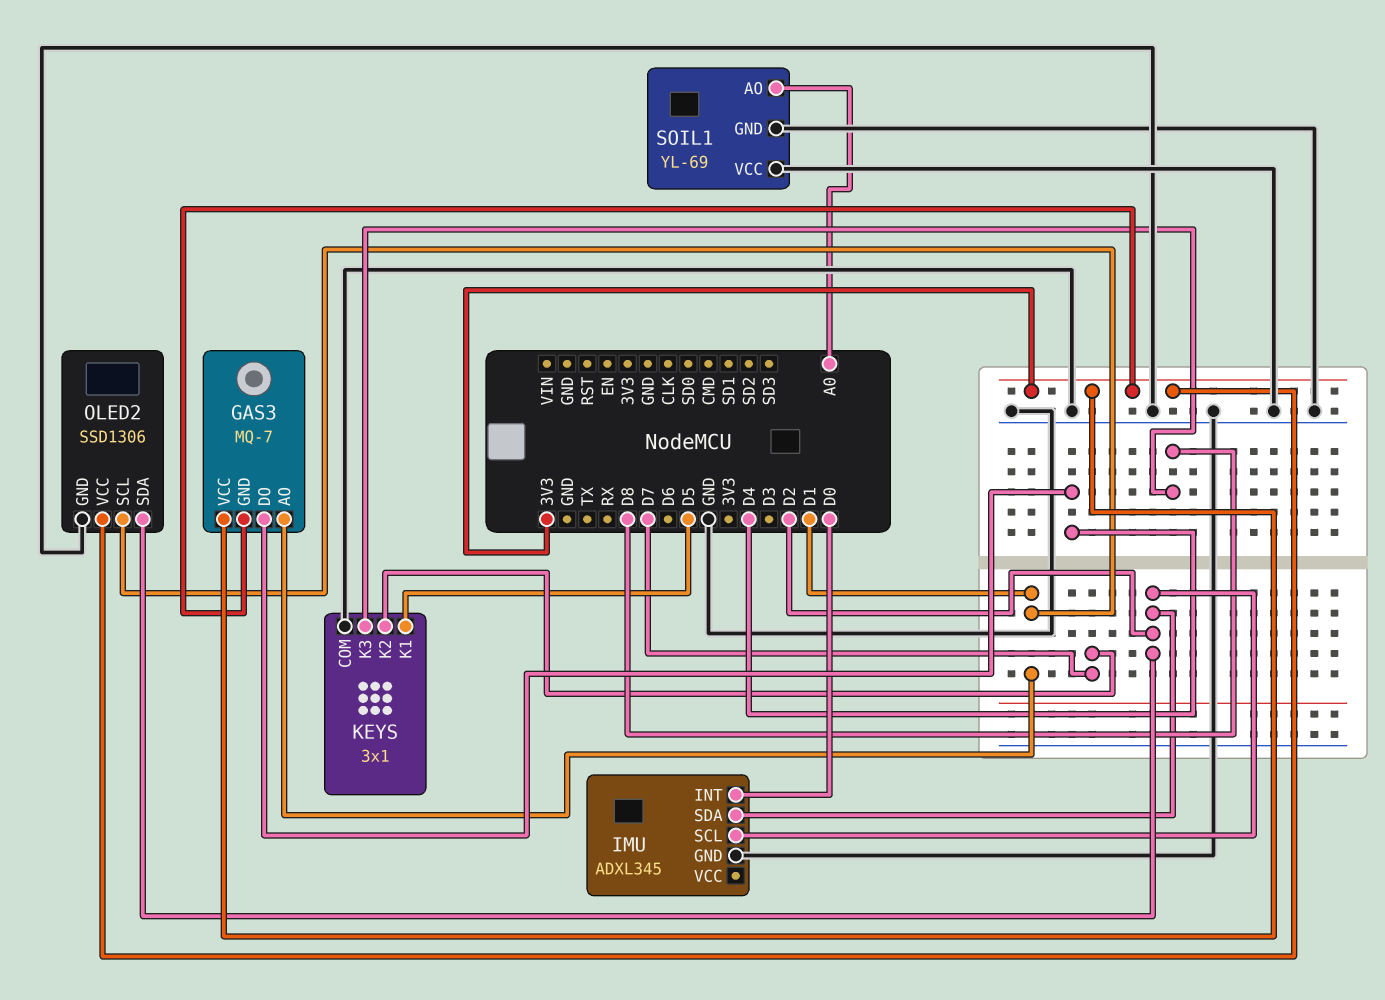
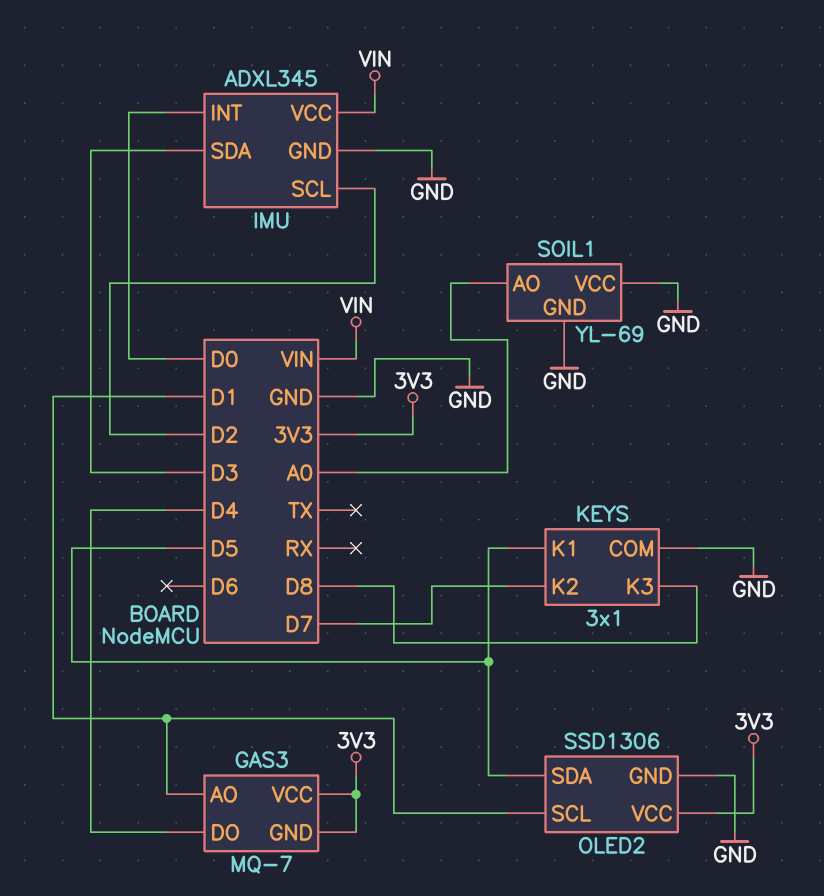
IMU pin SDA: D2 -> D3
IMU pin VCC: none -> VIN
OLED2 pin SDA: D2 -> D5

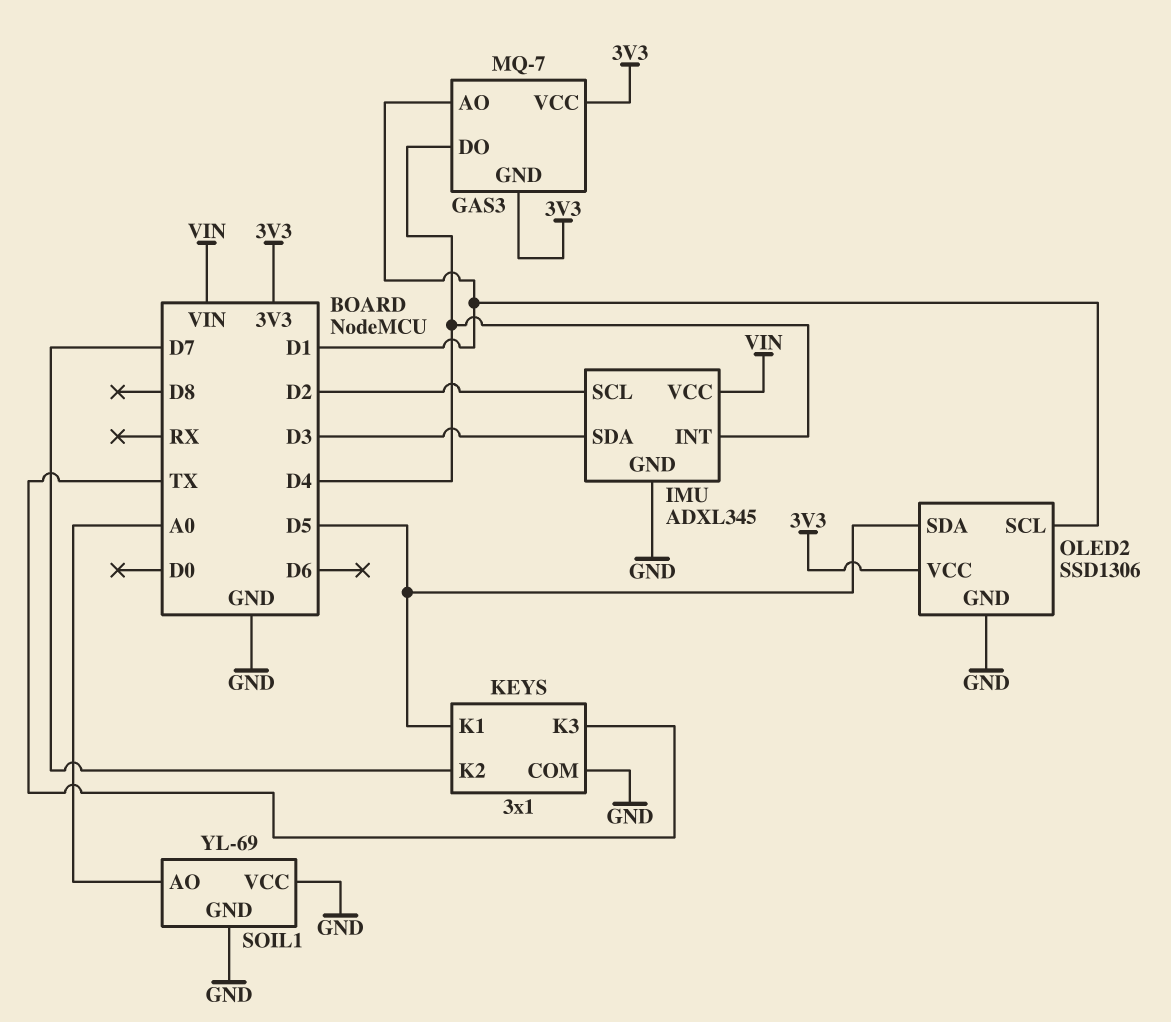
IMU pin INT: D0 -> D4
KEYS pin K3: D8 -> TX

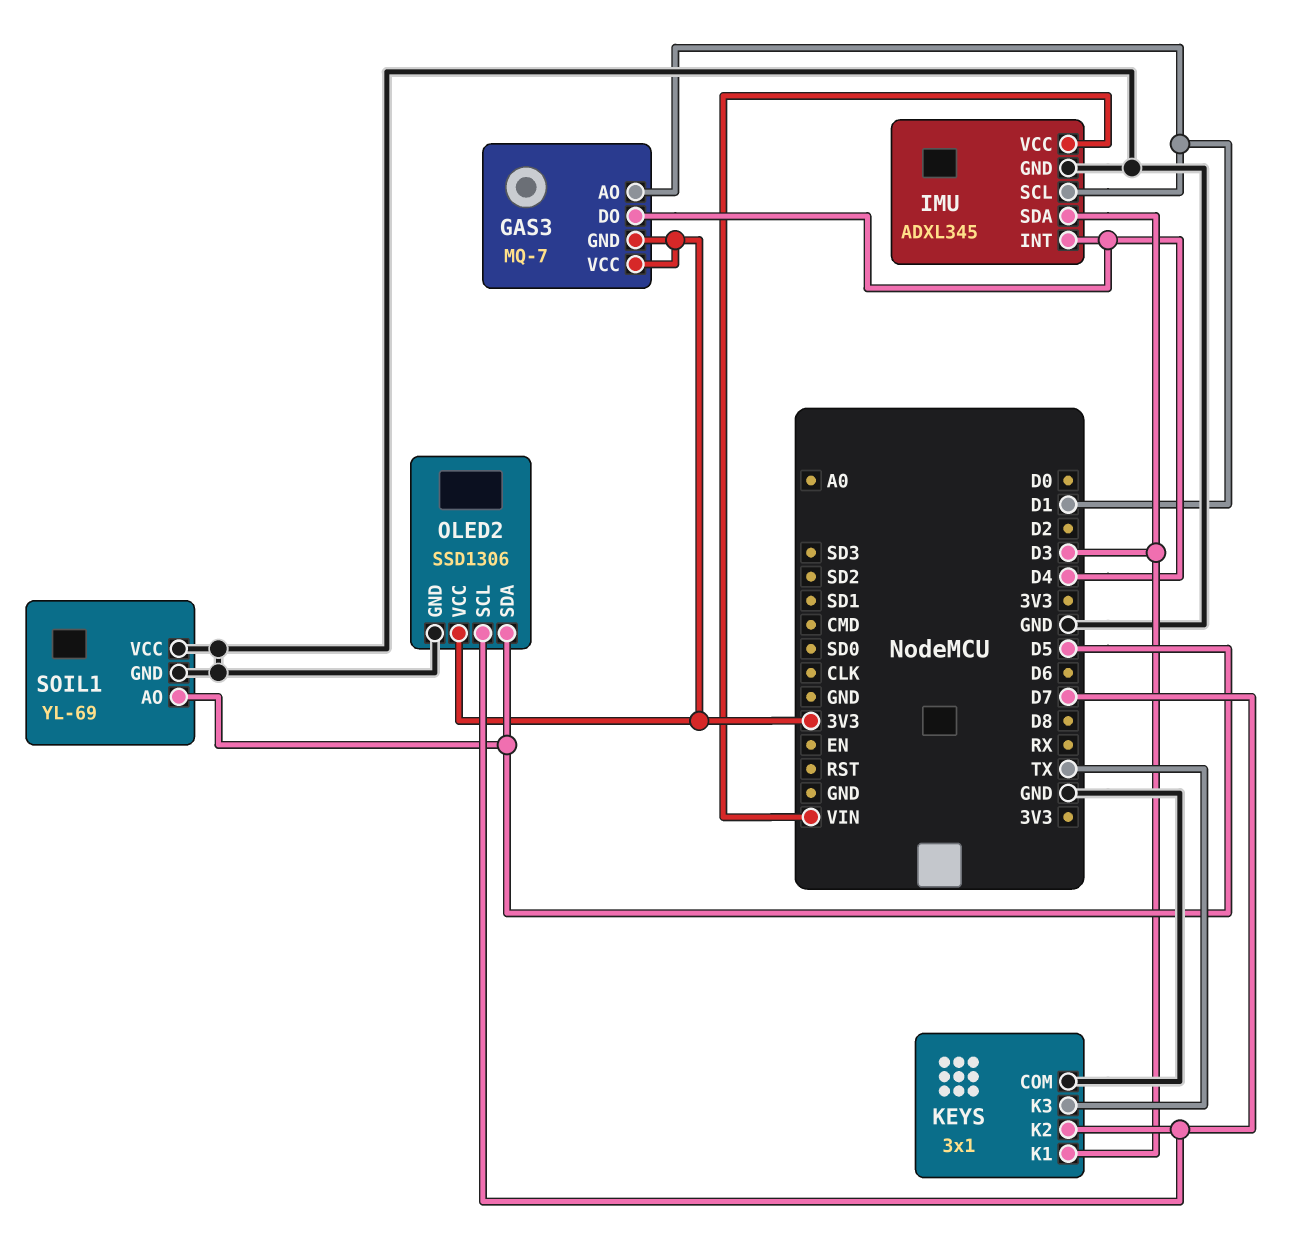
IMU pin SCL: D2 -> D1
KEYS pin K1: D5 -> D3
OLED2 pin SCL: D1 -> D7
SOIL1 pin AO: A0 -> D5

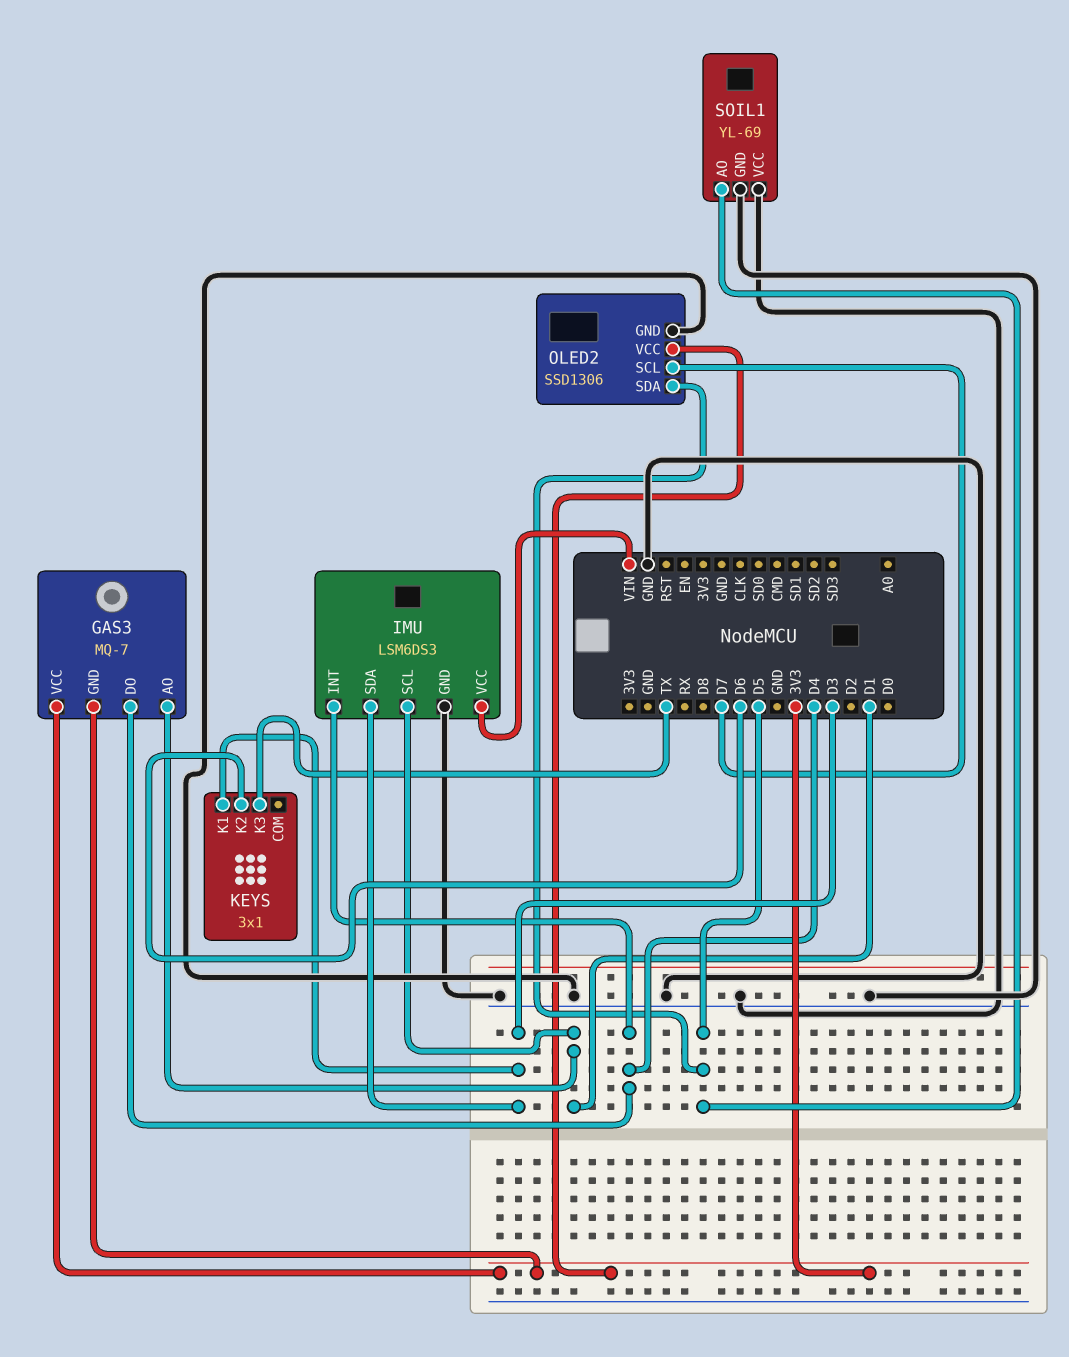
IMU: ADXL345 -> LSM6DS3
KEYS pin COM: GND -> none
KEYS pin K2: D7 -> D6

